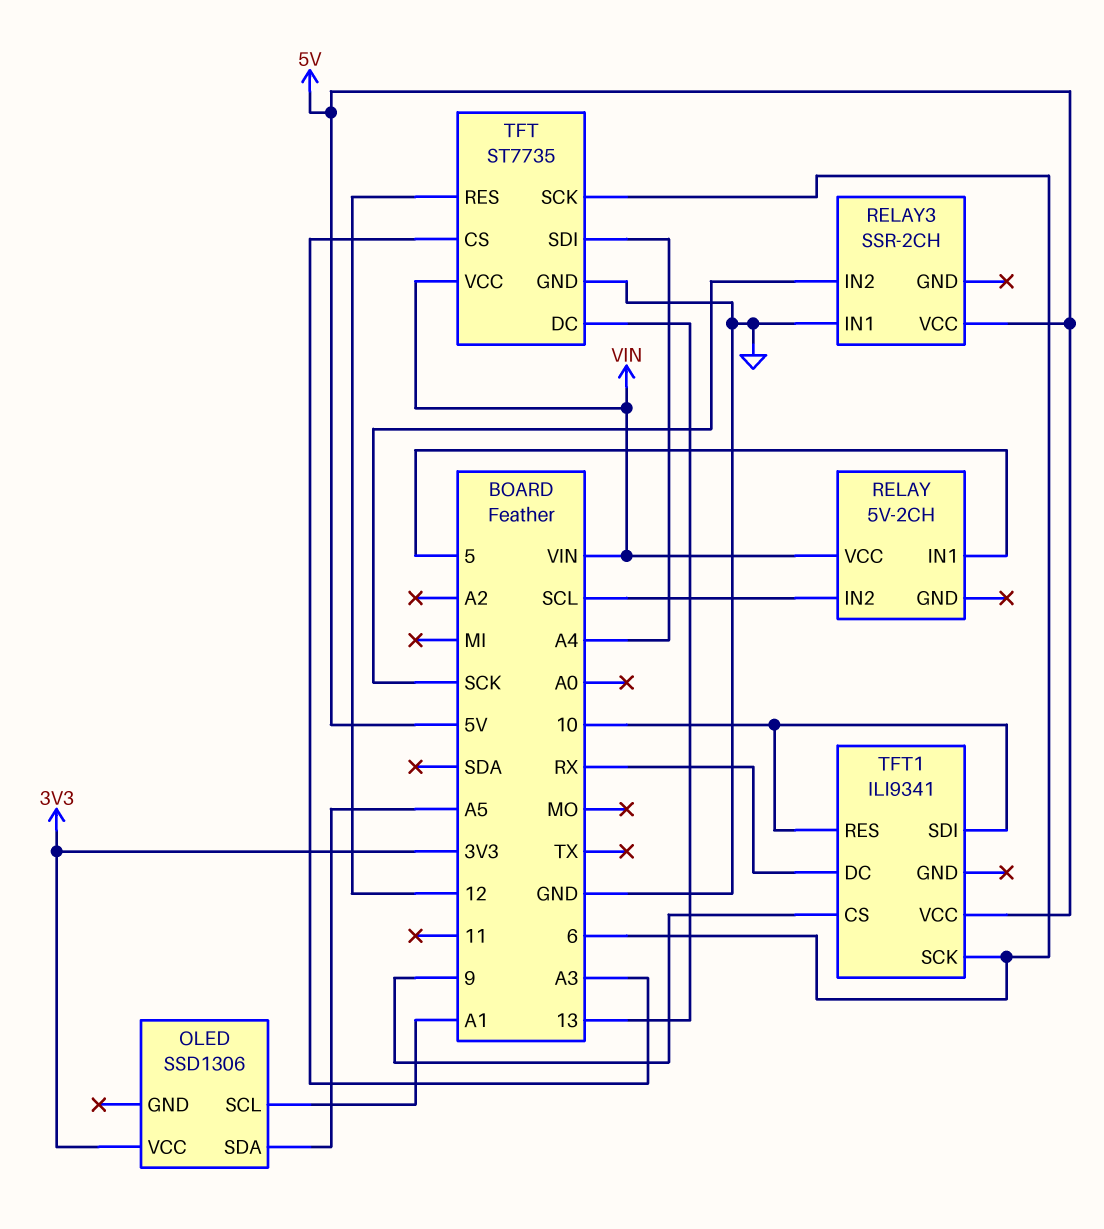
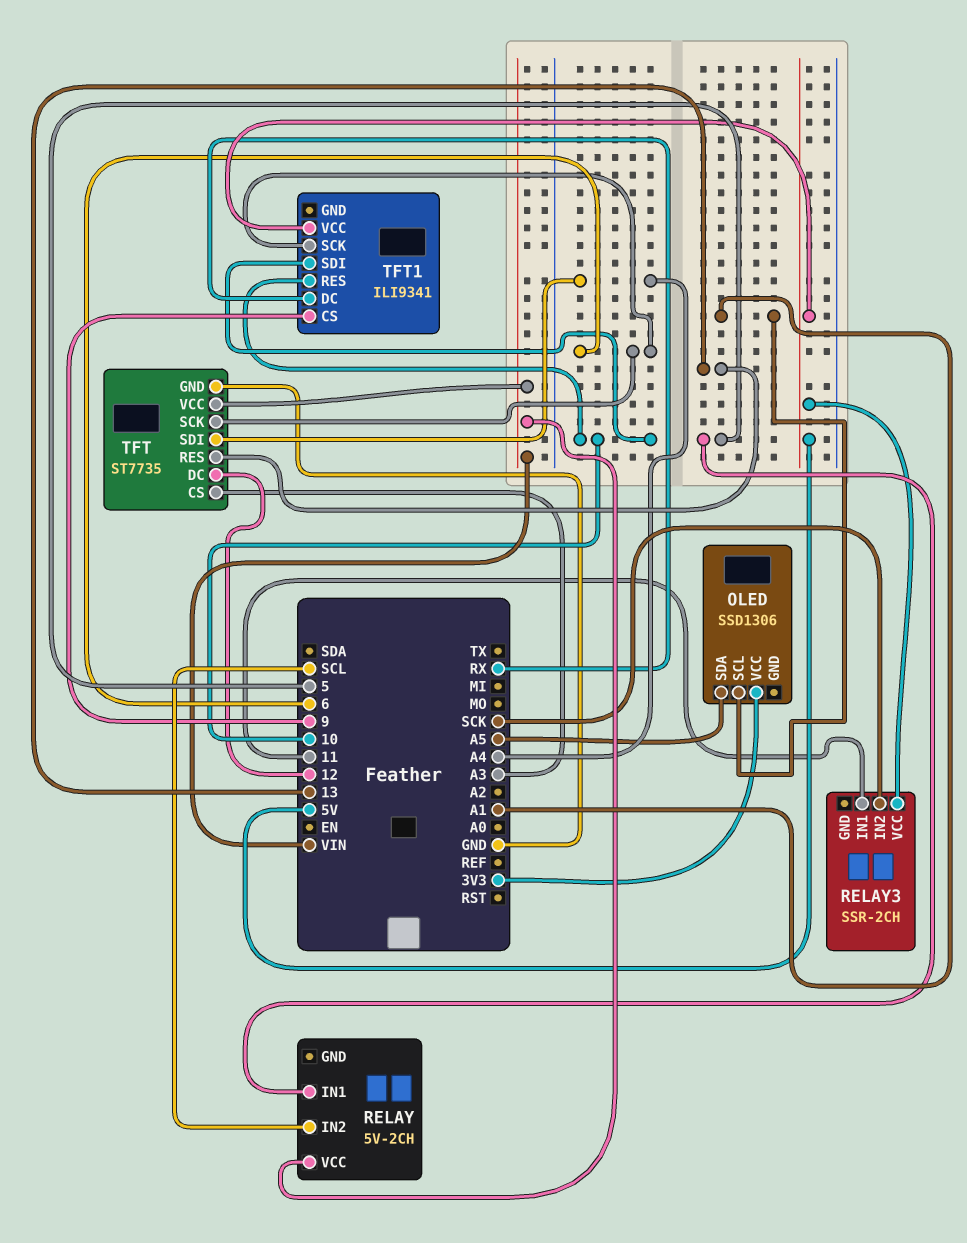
RELAY3 pin IN1: GND -> 11
TFT pin DC: 13 -> 12
TFT pin RES: 12 -> 13

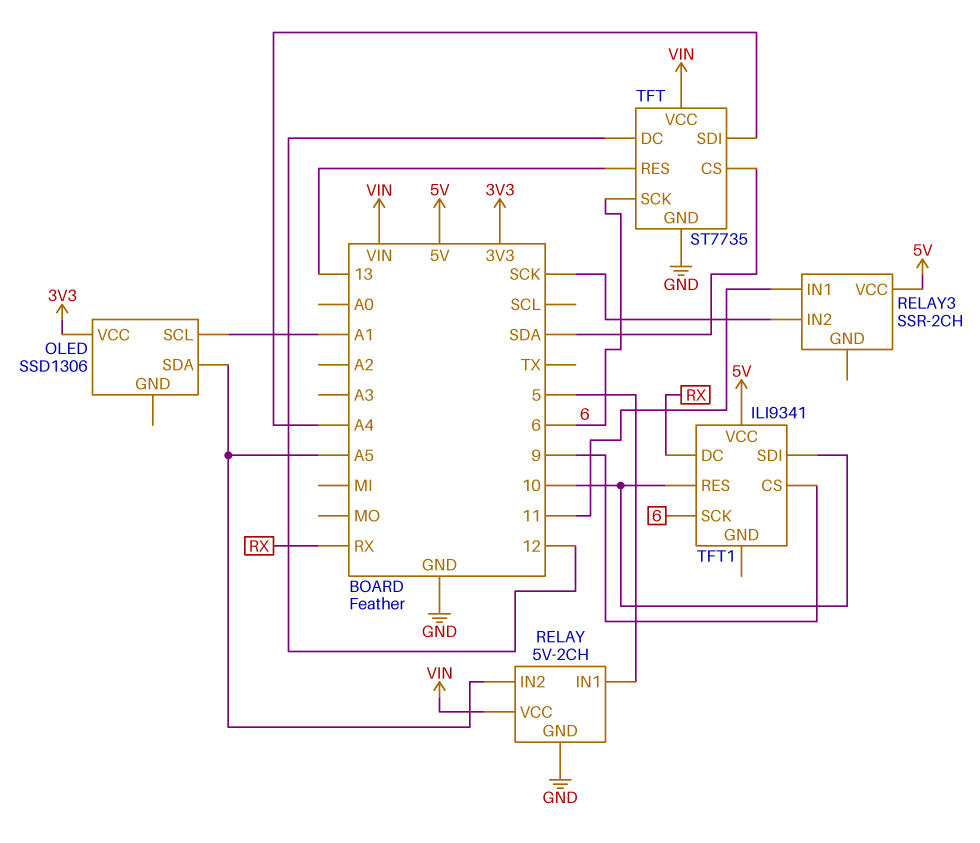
RELAY pin GND: none -> GND
RELAY pin IN2: SCL -> A5
TFT pin CS: A3 -> SDA

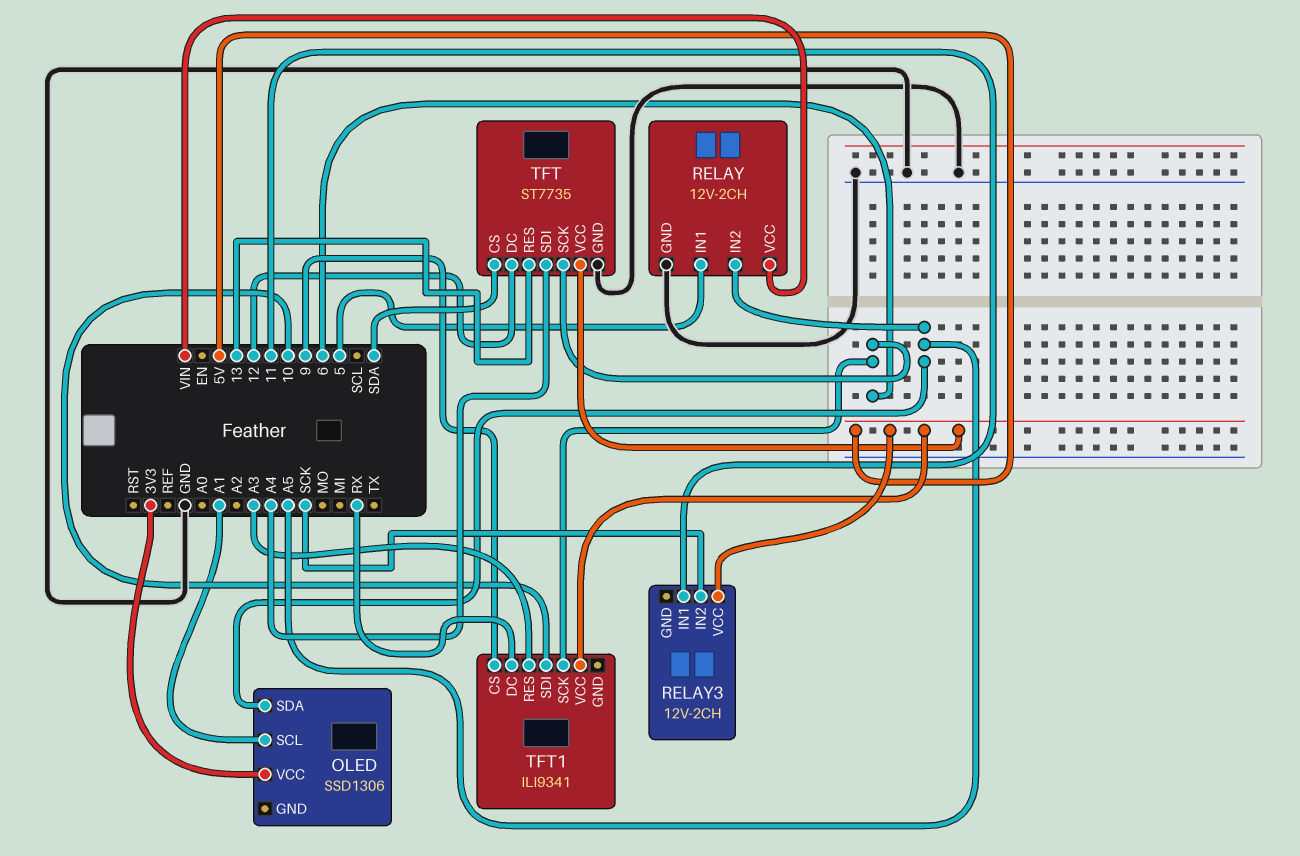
RELAY: 5V-2CH -> 12V-2CH
RELAY3: SSR-2CH -> 12V-2CH
TFT pin VCC: VIN -> 5V
TFT1 pin RES: 10 -> A3

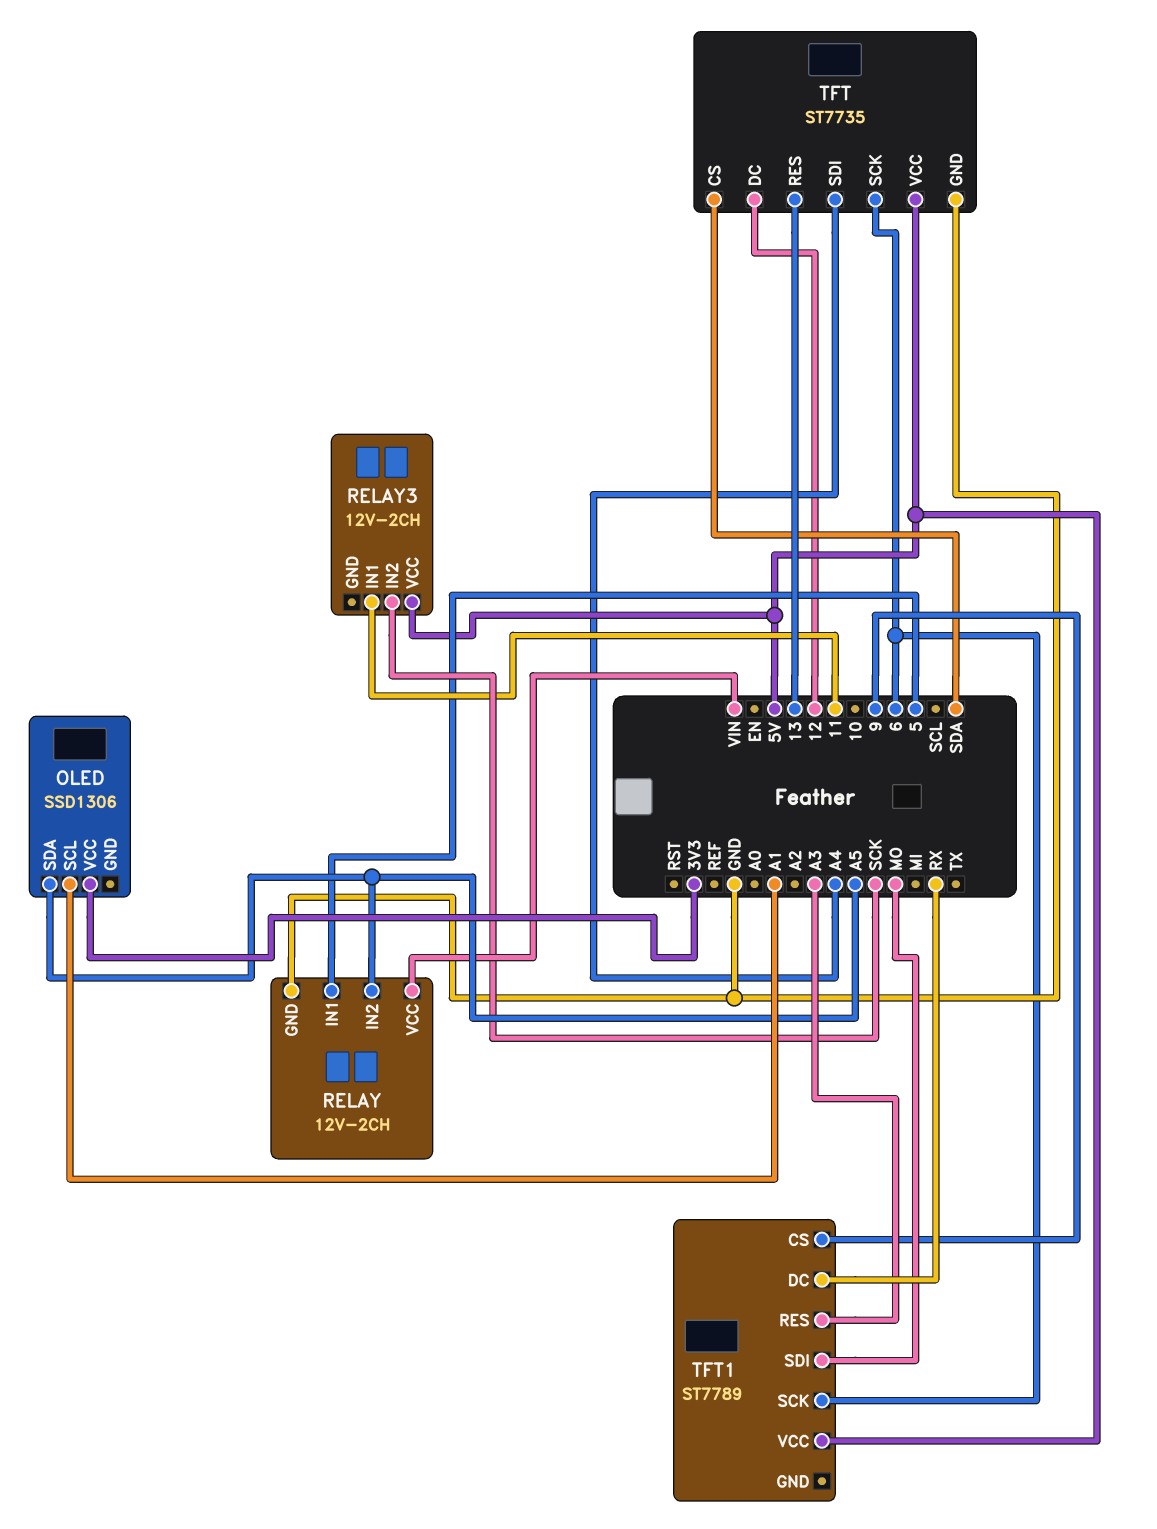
TFT1: ILI9341 -> ST7789
TFT1 pin SDI: 10 -> MO

